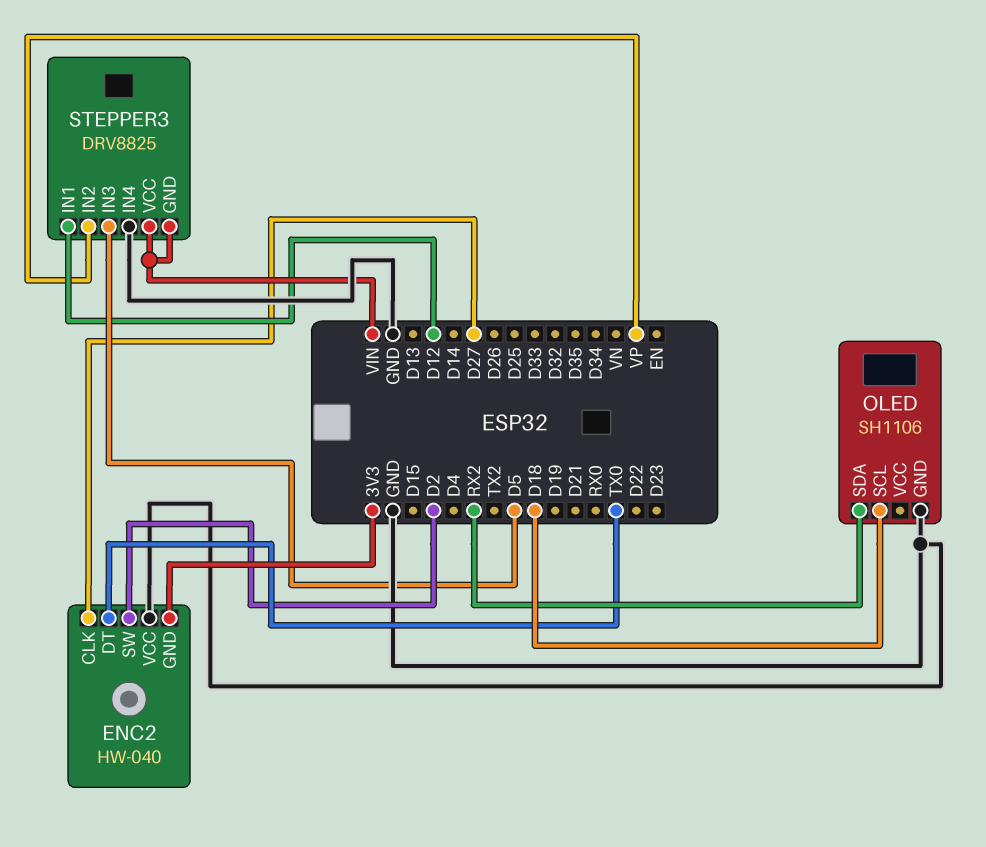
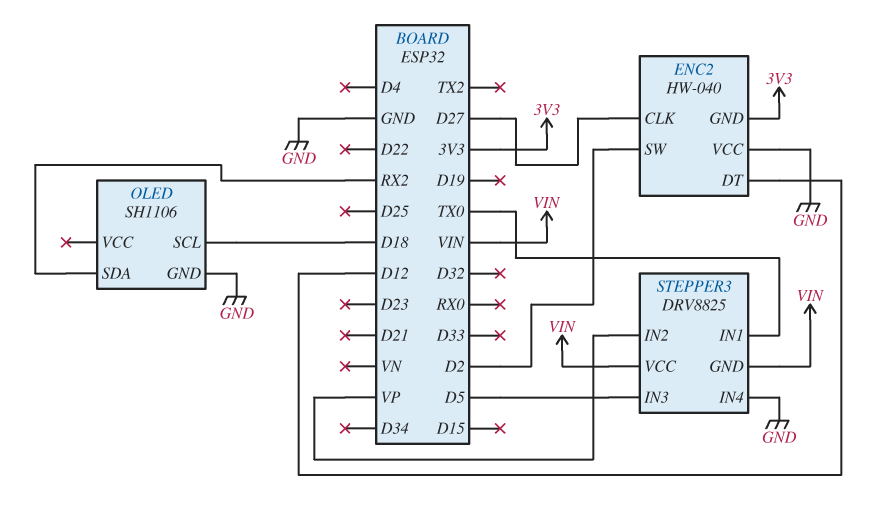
ENC2 pin DT: TX0 -> D12
STEPPER3 pin IN1: D12 -> TX0

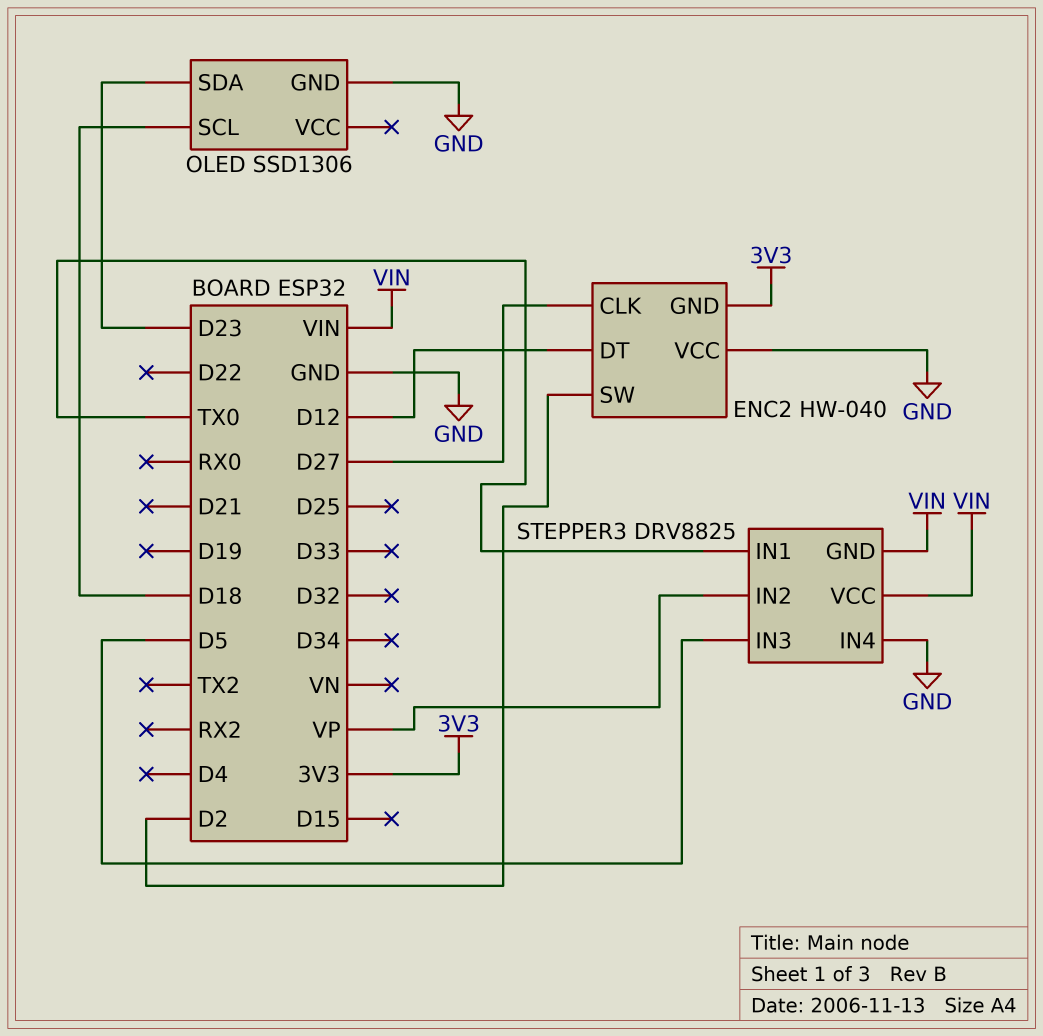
OLED: SH1106 -> SSD1306
OLED pin SDA: RX2 -> D23

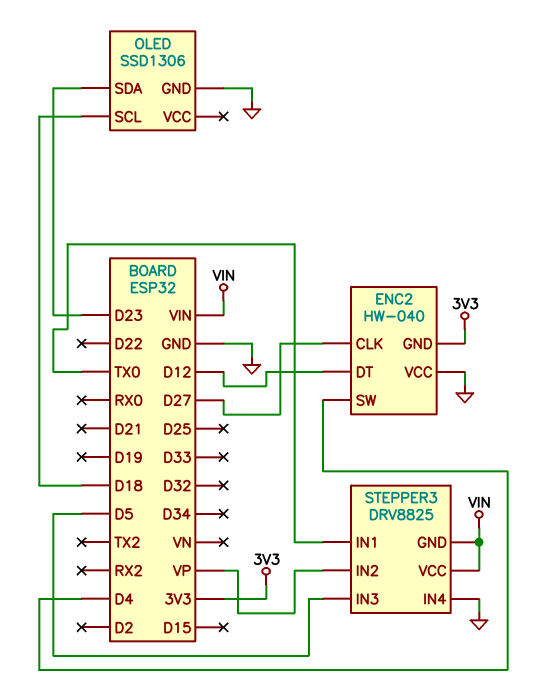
ENC2 pin SW: D2 -> D4

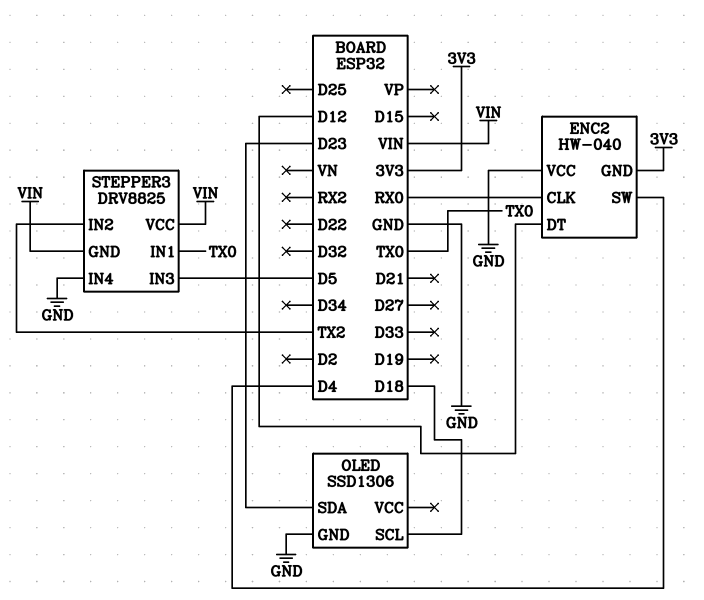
ENC2 pin CLK: D27 -> RX0
STEPPER3 pin IN2: VP -> TX2

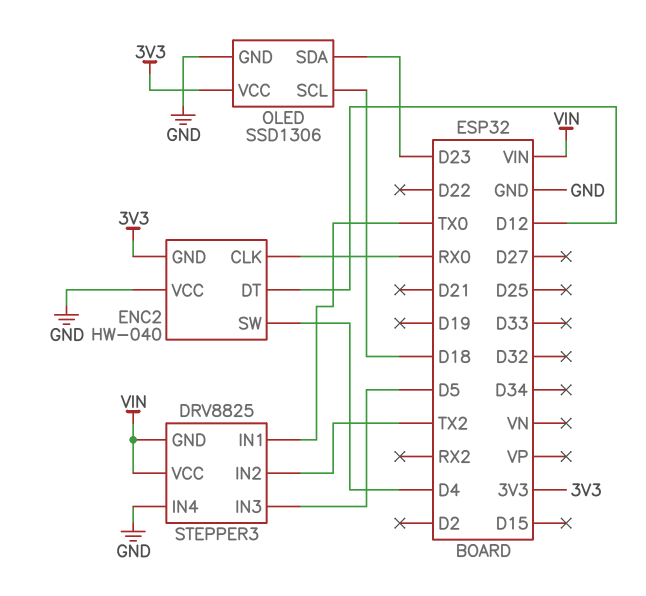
OLED pin VCC: none -> 3V3

